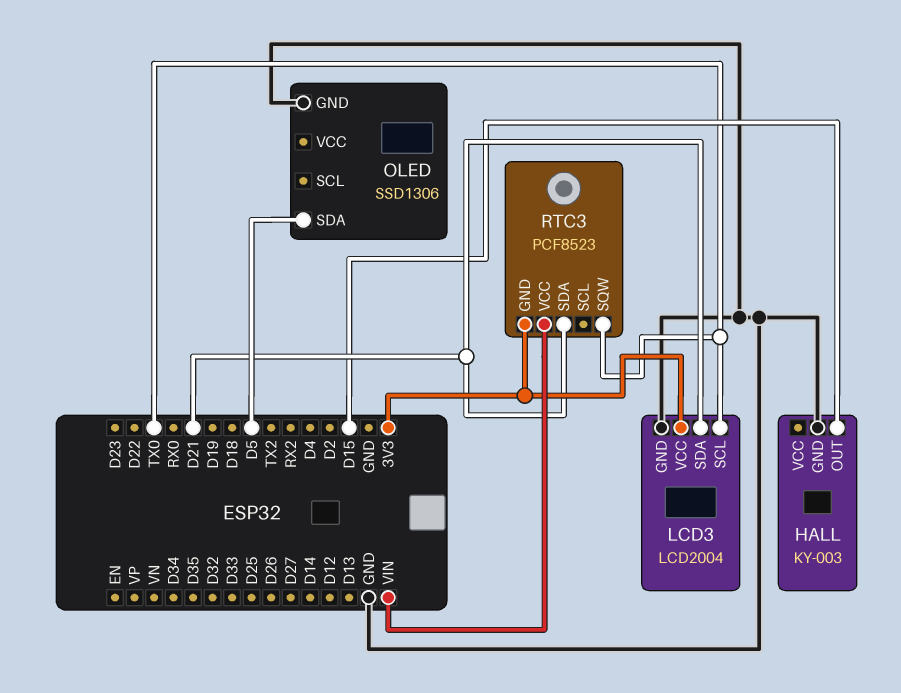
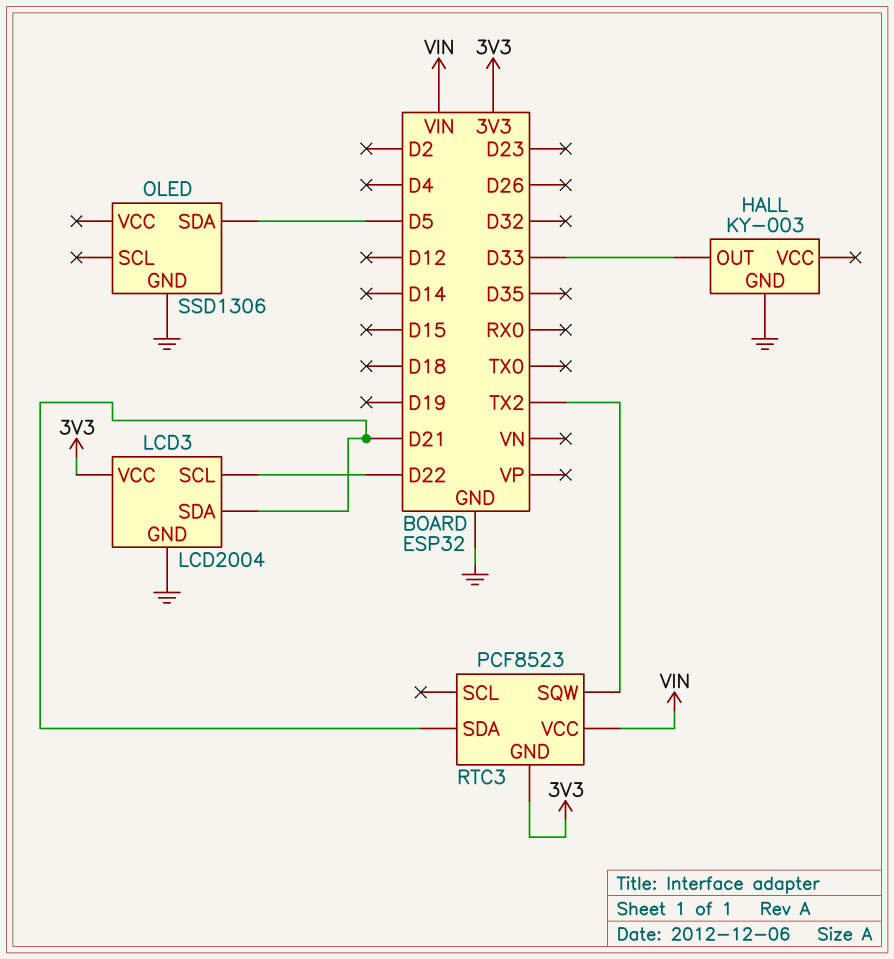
HALL pin OUT: D15 -> D33
LCD3 pin SCL: TX0 -> D22
RTC3 pin SQW: TX0 -> TX2

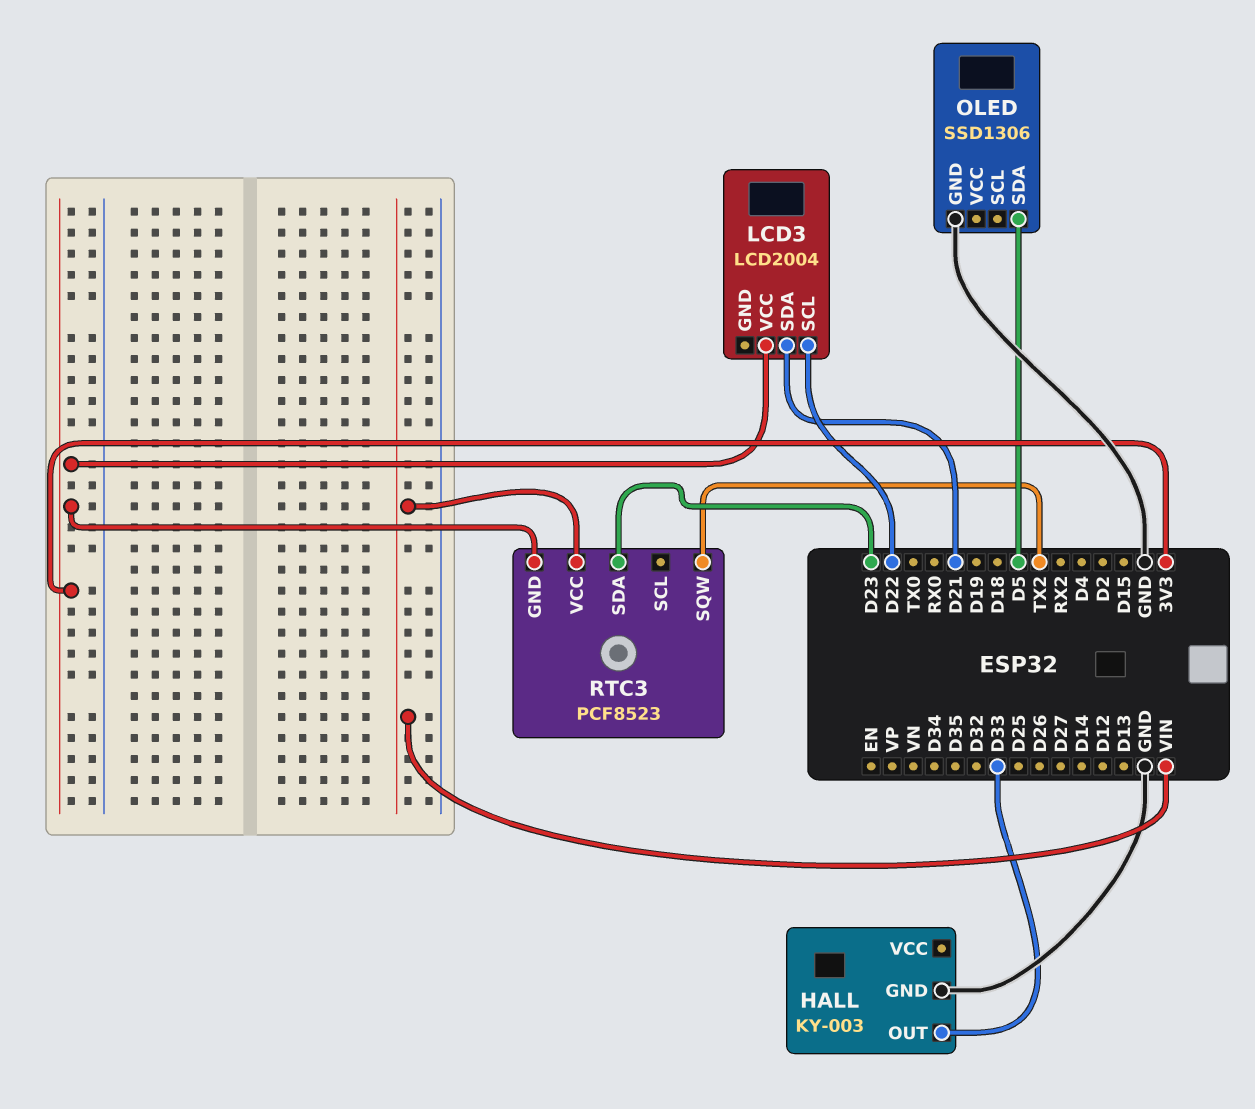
LCD3 pin GND: GND -> none
RTC3 pin SDA: D21 -> D23

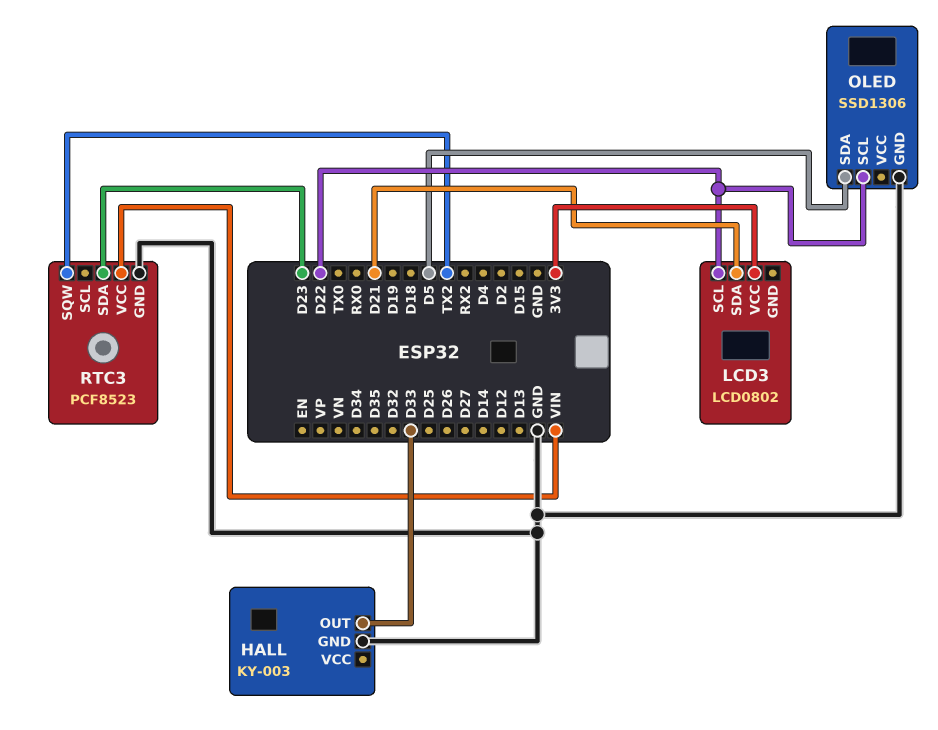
LCD3: LCD2004 -> LCD0802
OLED pin SCL: none -> D22
RTC3 pin GND: 3V3 -> GND

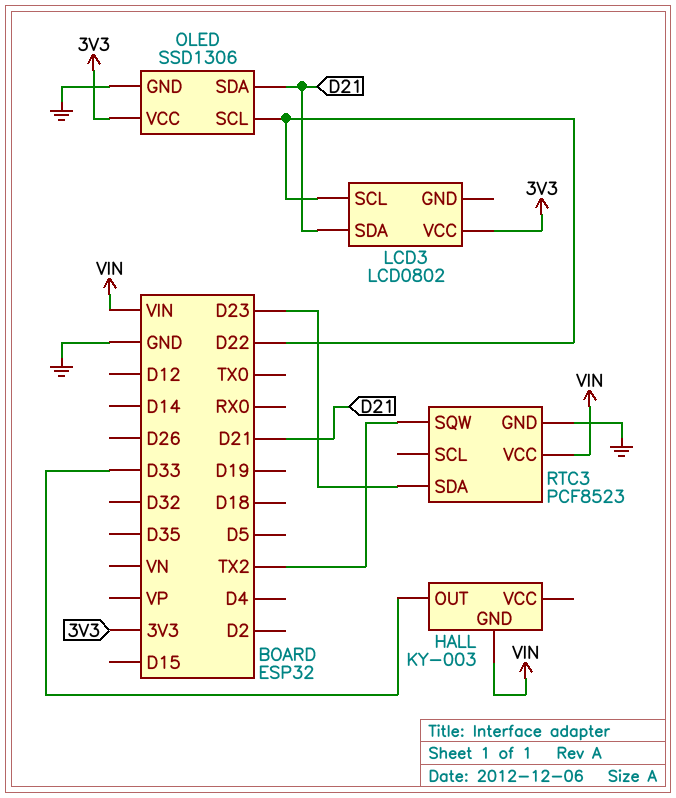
HALL pin GND: GND -> VIN
OLED pin SDA: D5 -> D21
OLED pin VCC: none -> 3V3

